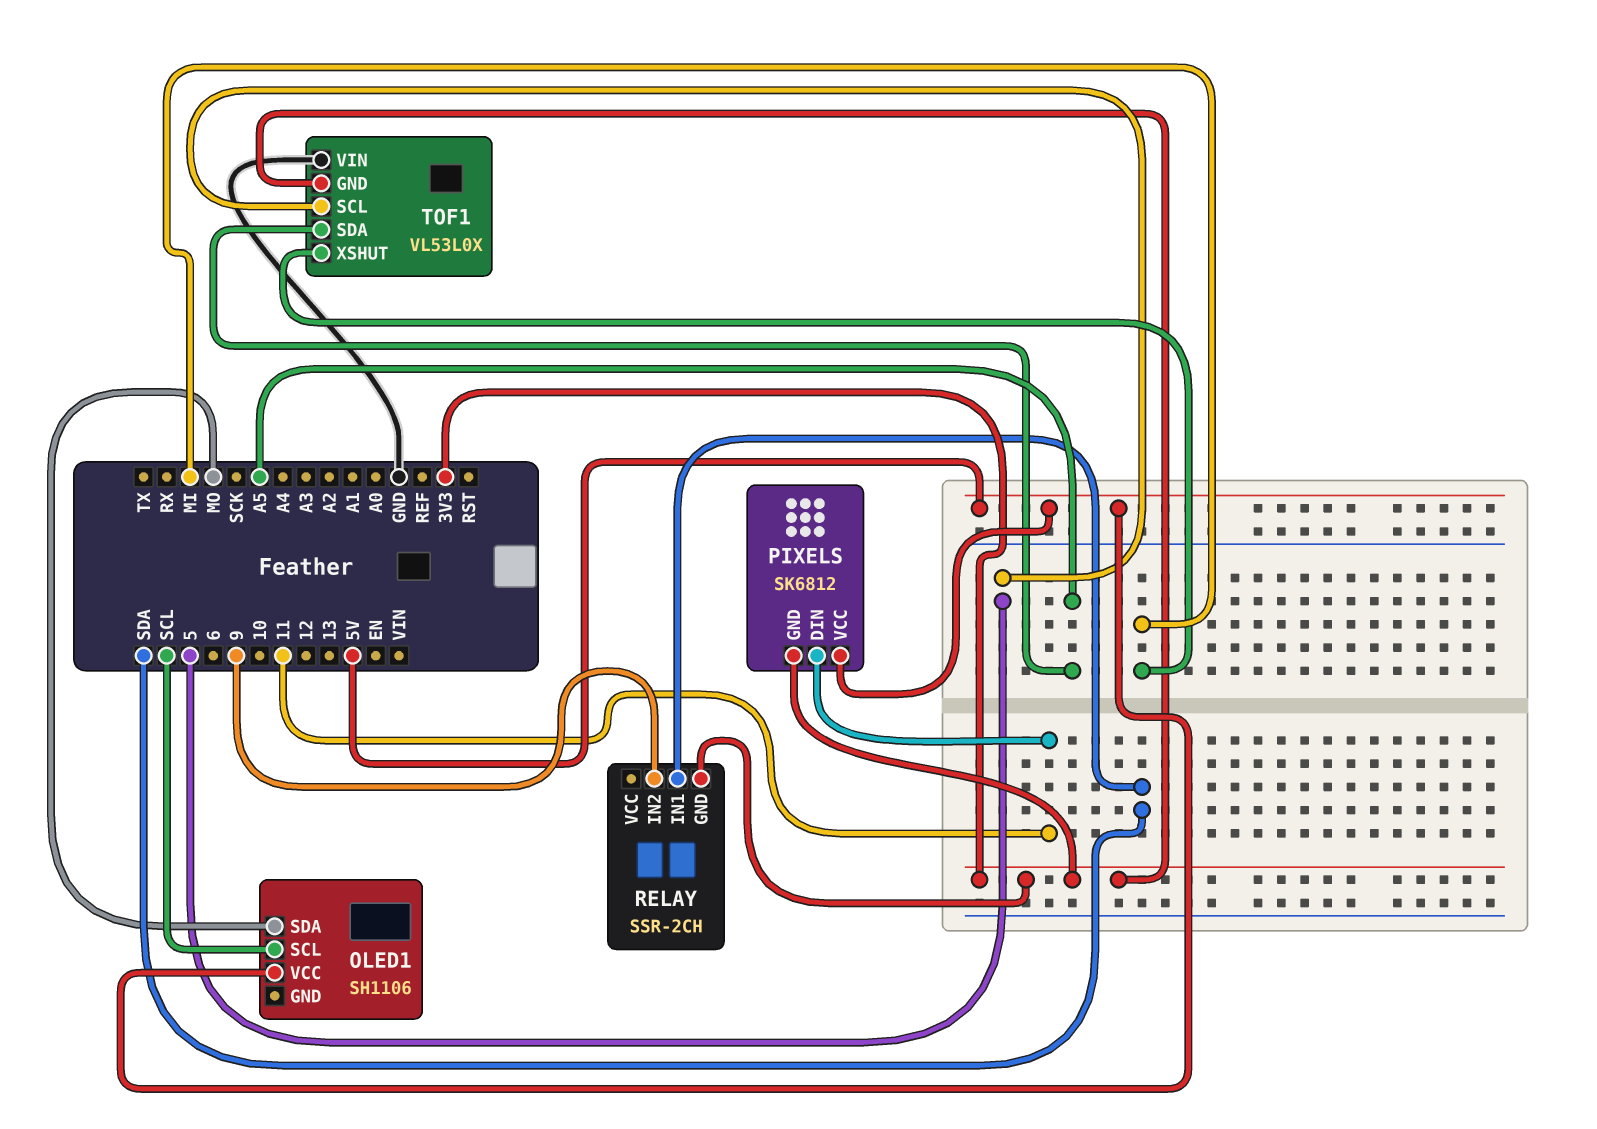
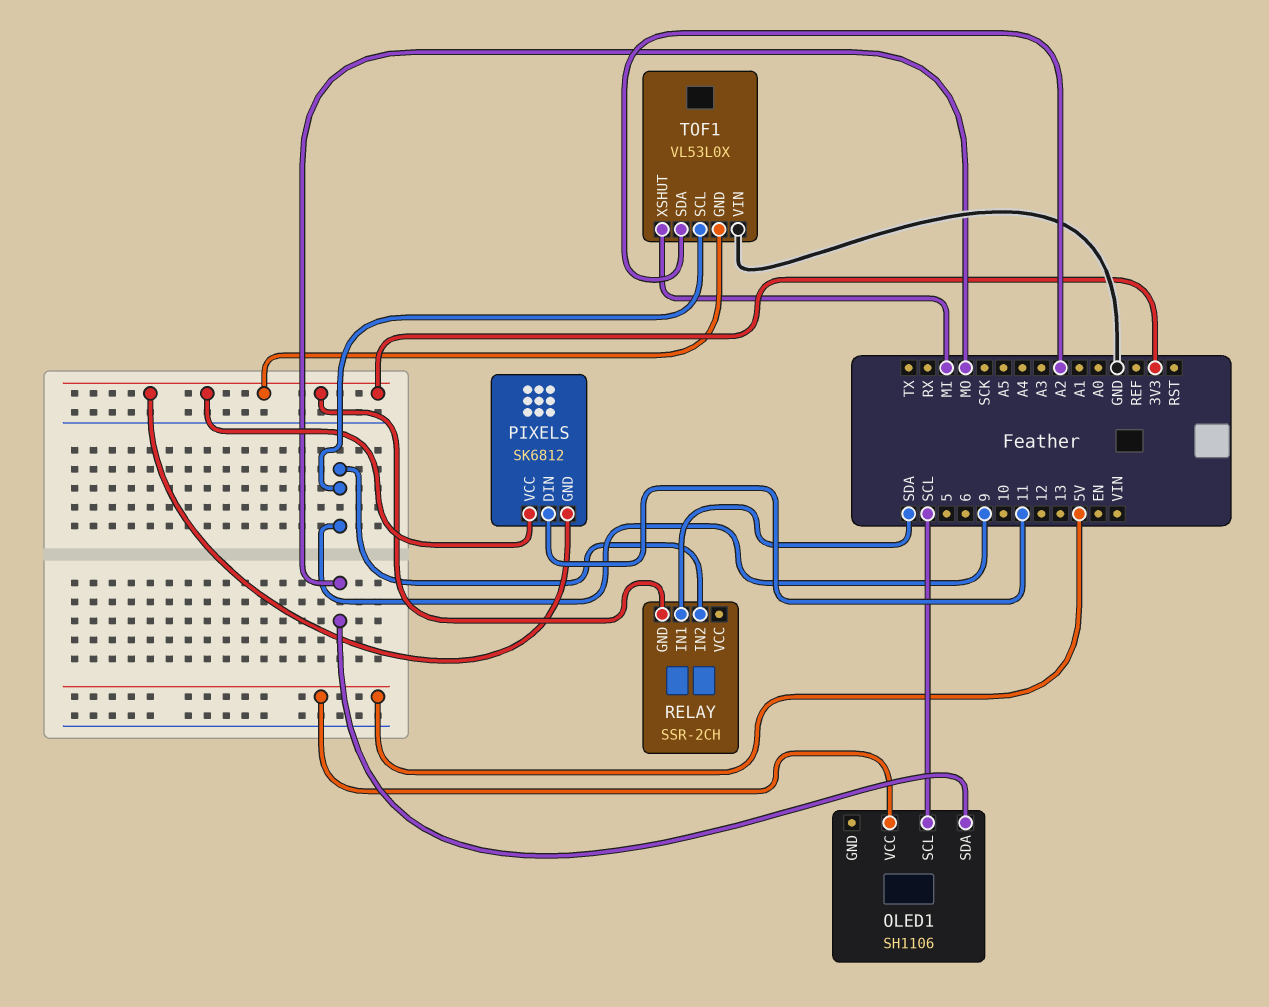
PIXELS pin VCC: 5V -> 3V3
TOF1 pin SCL: 5 -> 9
TOF1 pin SDA: A5 -> A2

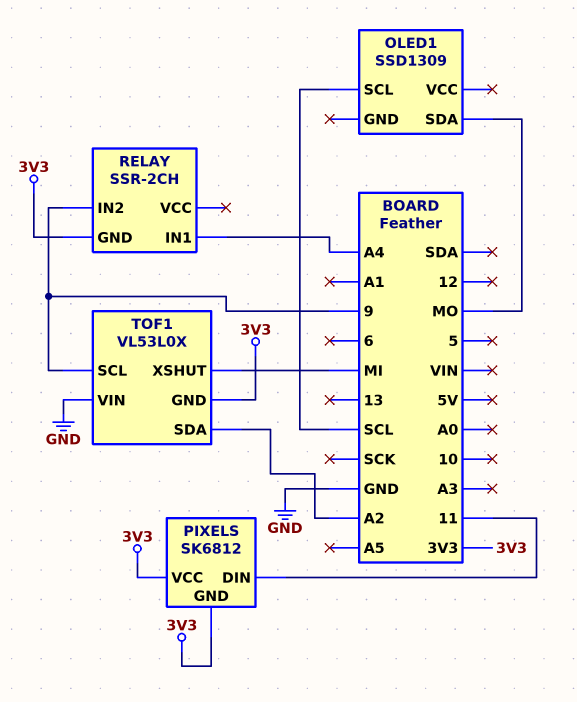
OLED1: SH1106 -> SSD1309
OLED1 pin VCC: 5V -> none
RELAY pin IN1: SDA -> A4

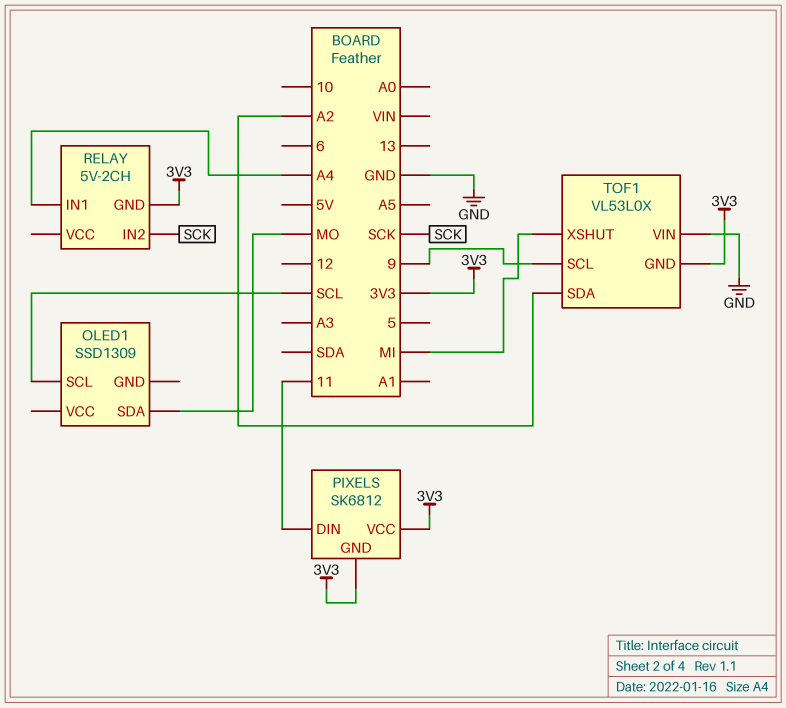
RELAY: SSR-2CH -> 5V-2CH
RELAY pin IN2: 9 -> SCK

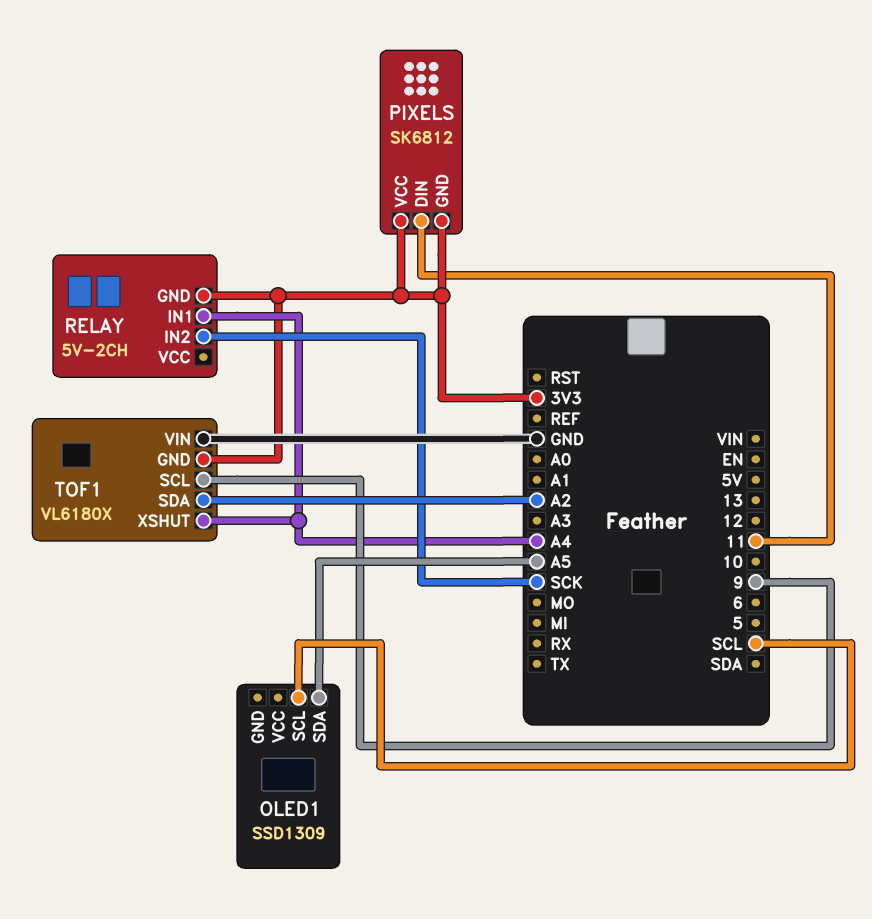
OLED1 pin SDA: MO -> A5
TOF1: VL53L0X -> VL6180X
TOF1 pin XSHUT: MI -> A4

